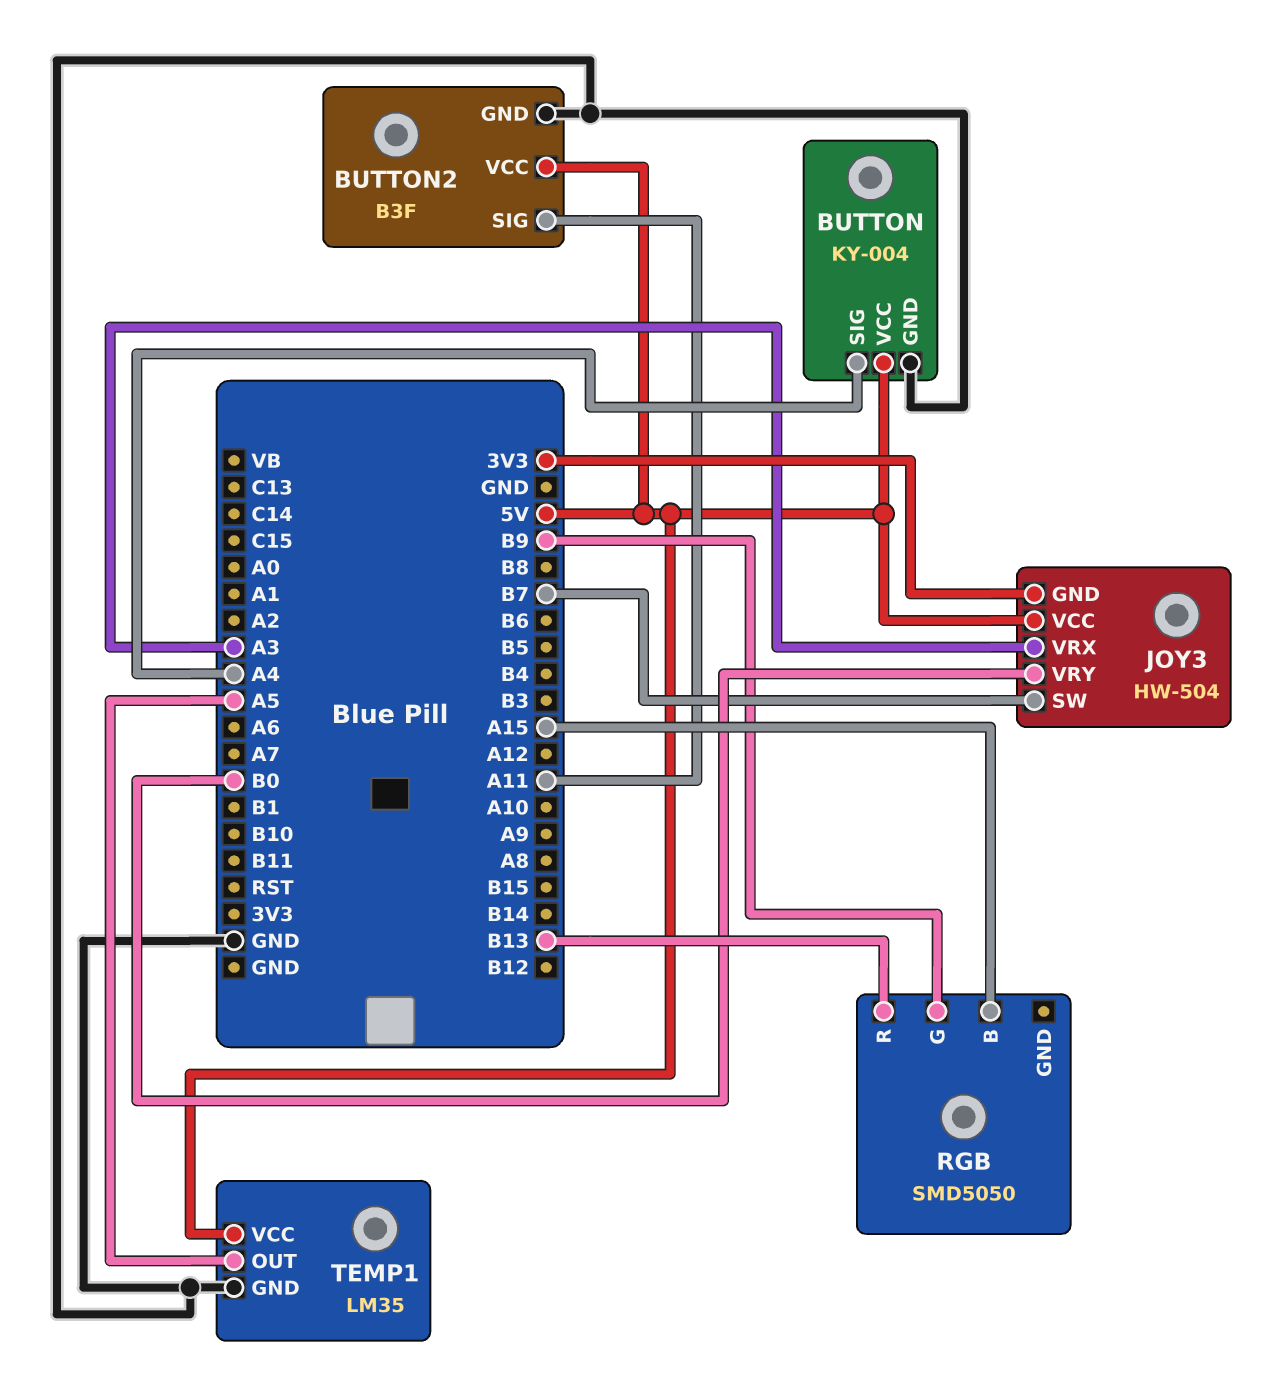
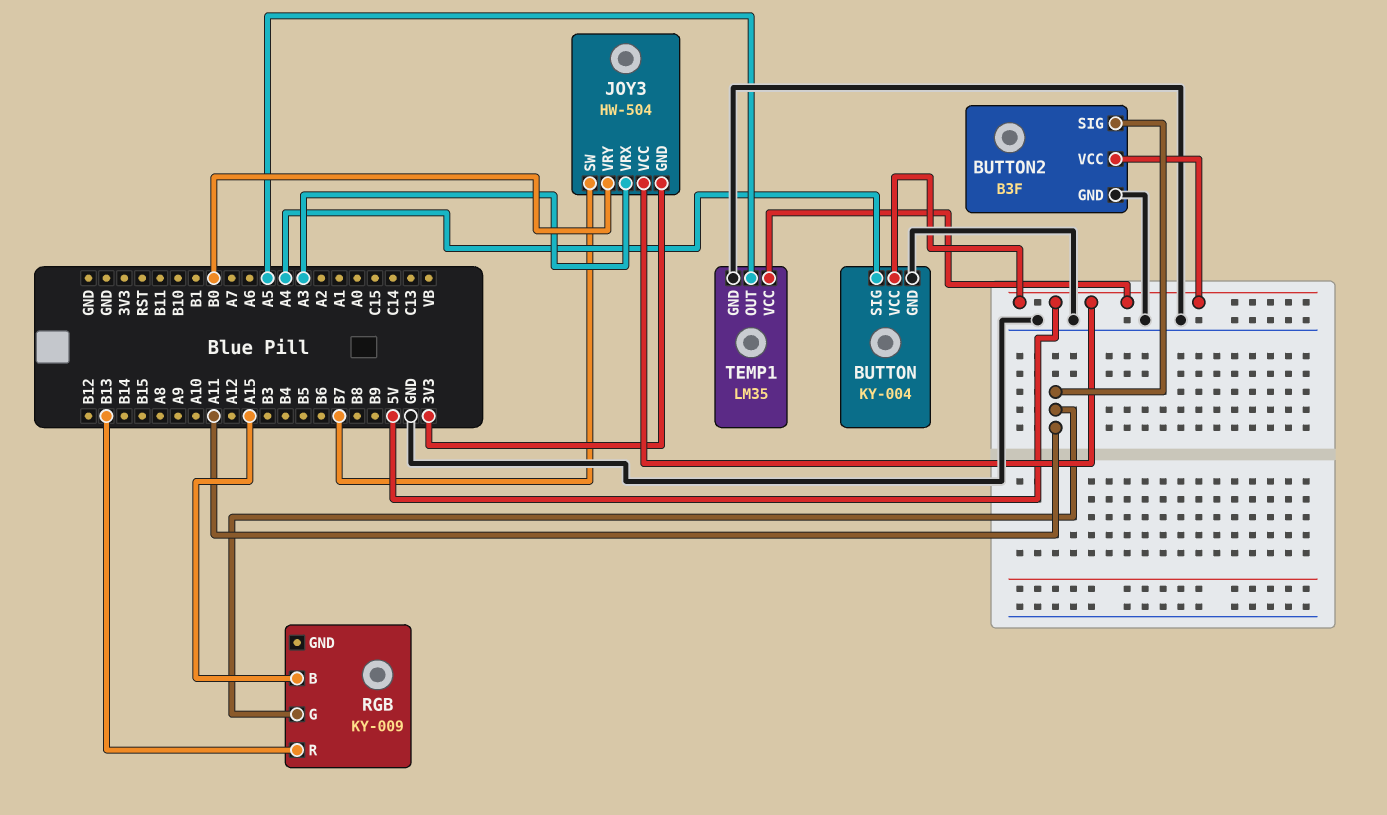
RGB: SMD5050 -> KY-009
RGB pin G: B9 -> A11

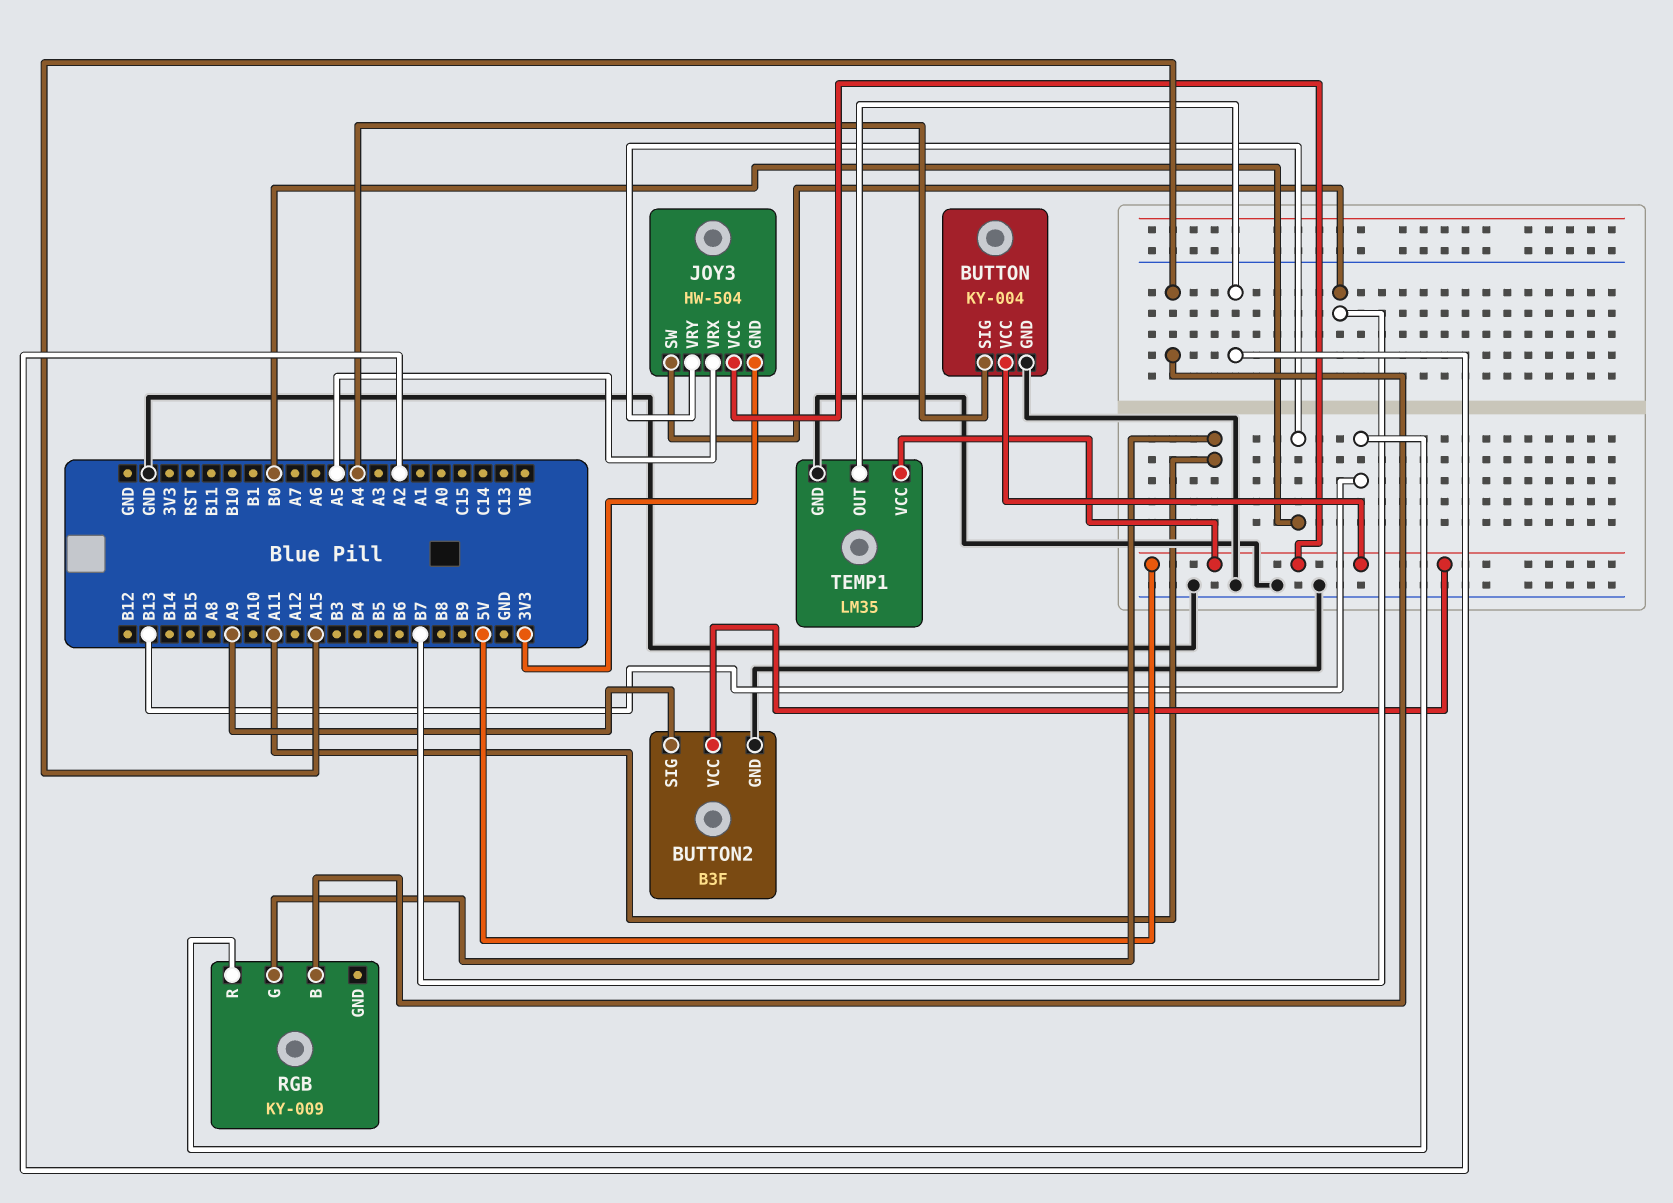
BUTTON2 pin SIG: A11 -> A9
JOY3 pin VRX: A3 -> A5
TEMP1 pin OUT: A5 -> A2

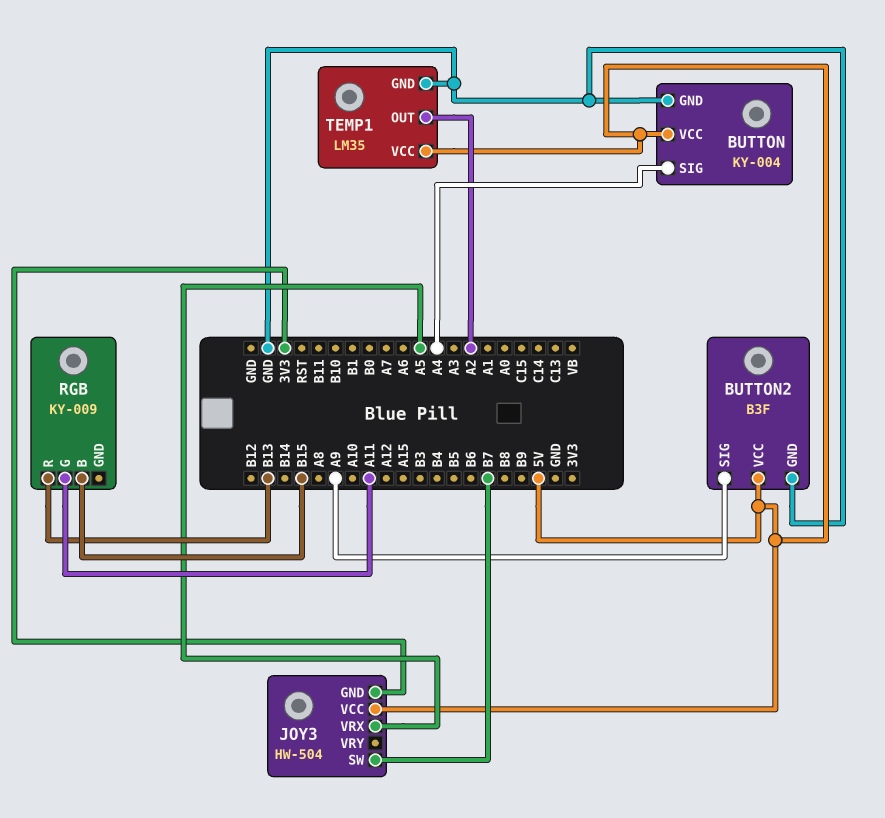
JOY3 pin VRY: B0 -> none
RGB pin B: A15 -> B15

